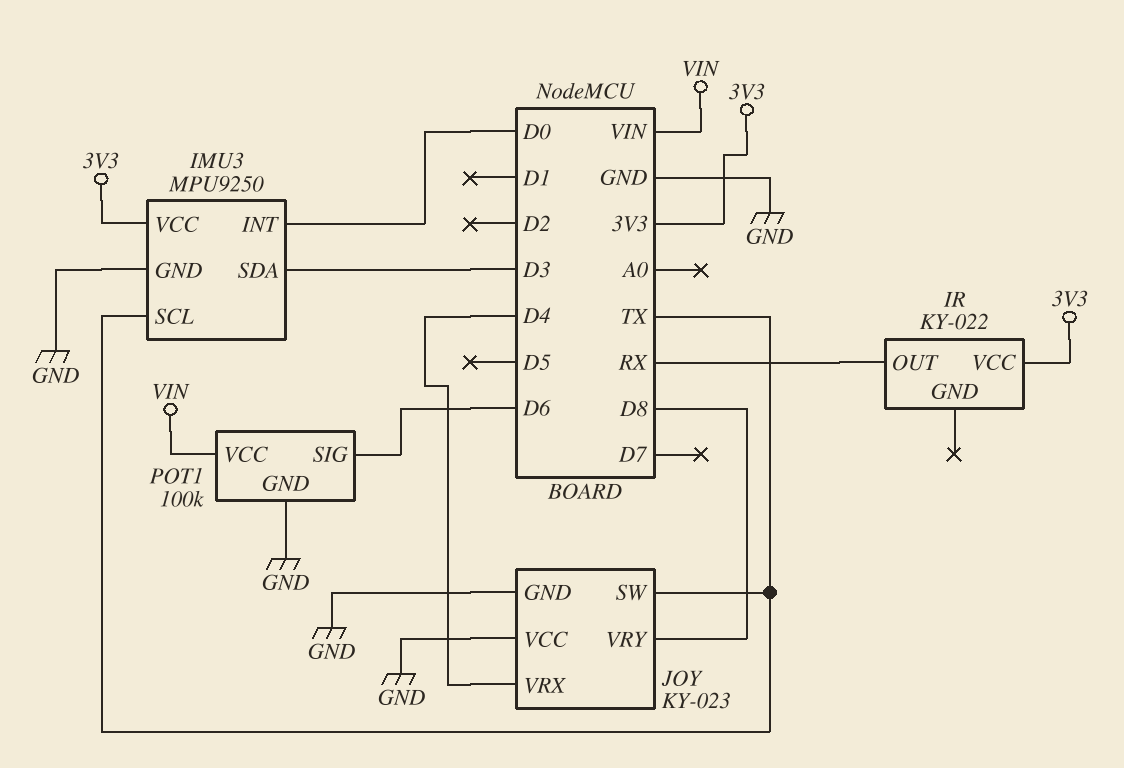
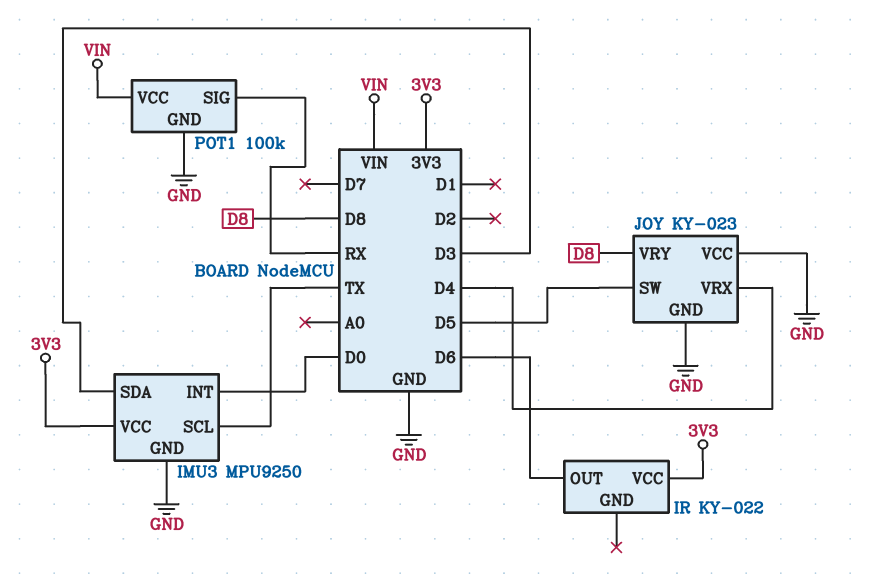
IR pin OUT: RX -> D6
JOY pin SW: TX -> D5
POT1 pin SIG: D6 -> RX

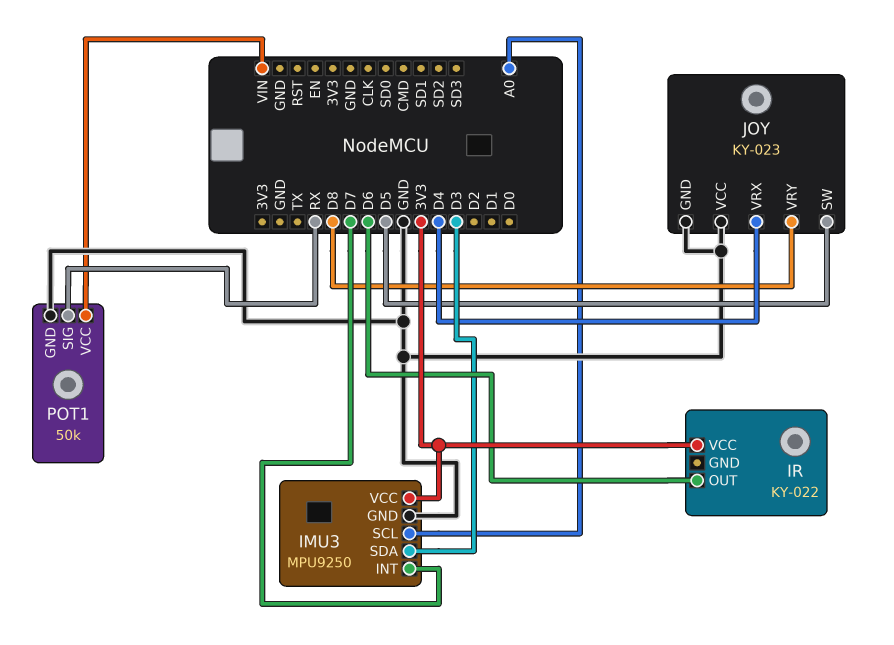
IMU3 pin INT: D0 -> D7
IMU3 pin SCL: TX -> A0
POT1: 100k -> 50k

